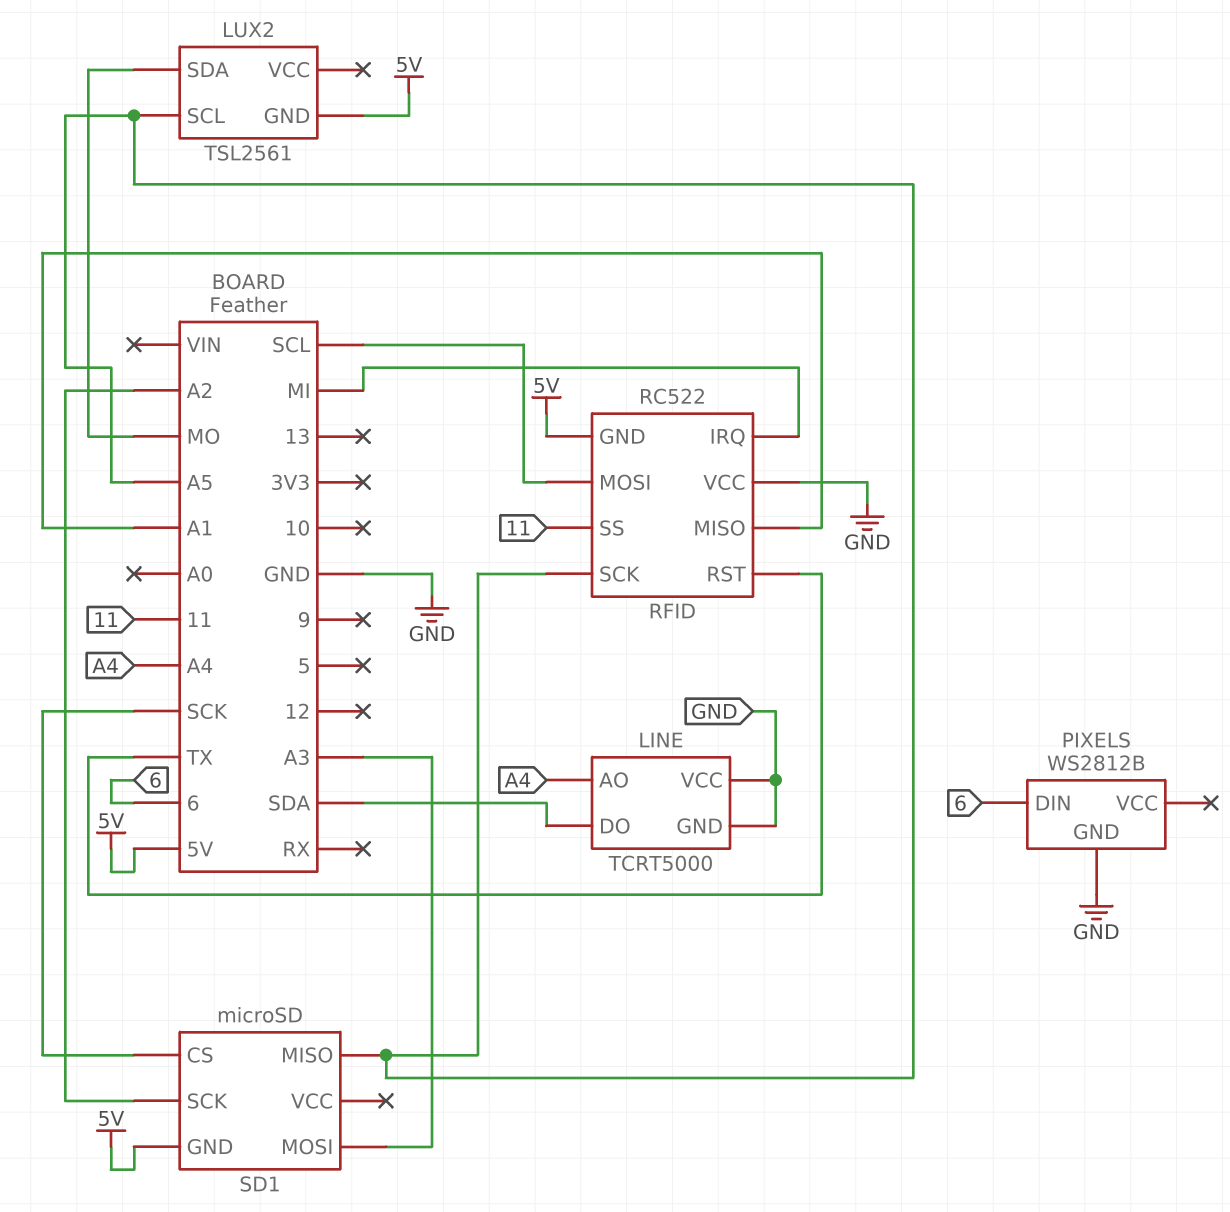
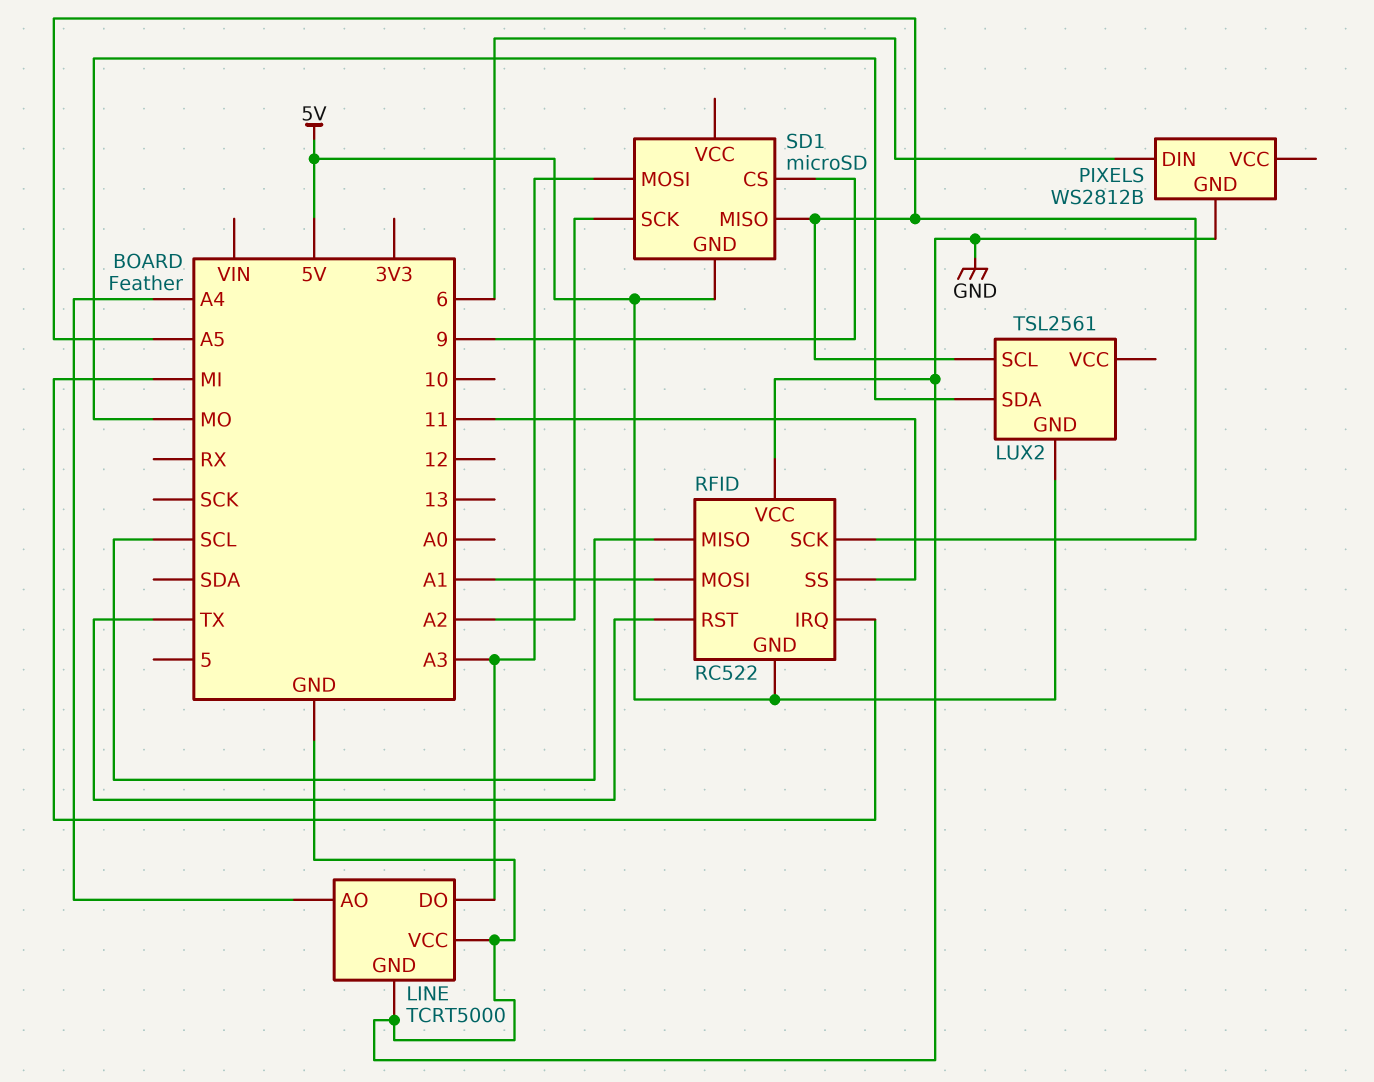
LINE pin DO: SDA -> A3
RFID pin MISO: A1 -> SCL
RFID pin MOSI: SCL -> A1
SD1 pin CS: SCK -> 9

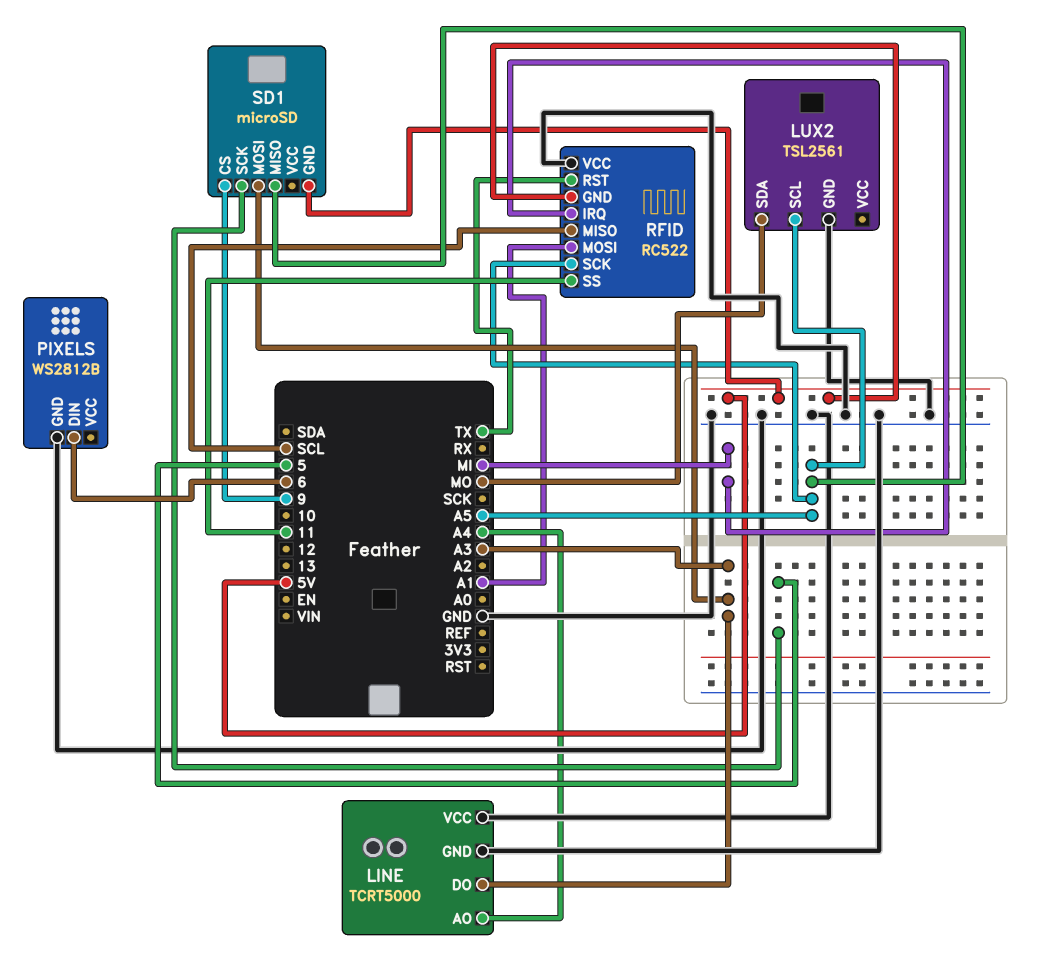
LUX2 pin GND: 5V -> GND
SD1 pin SCK: A2 -> 5

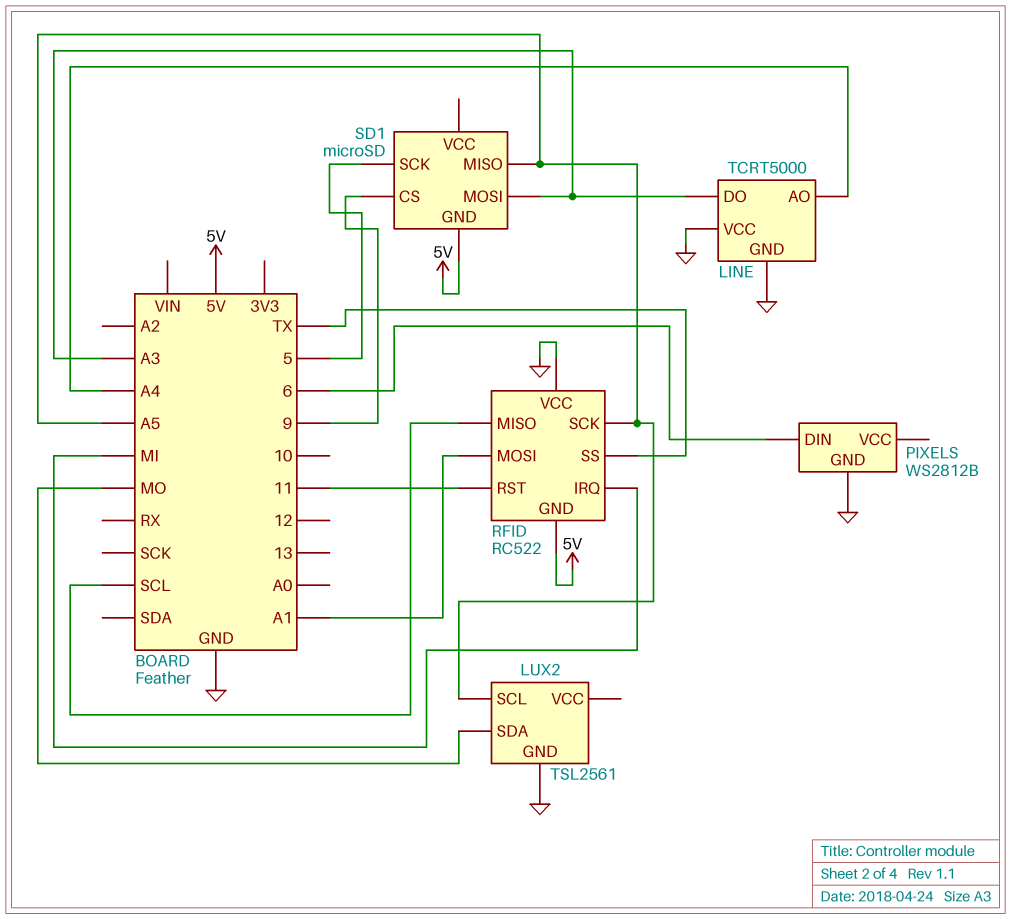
RFID pin RST: TX -> 11
RFID pin SS: 11 -> TX

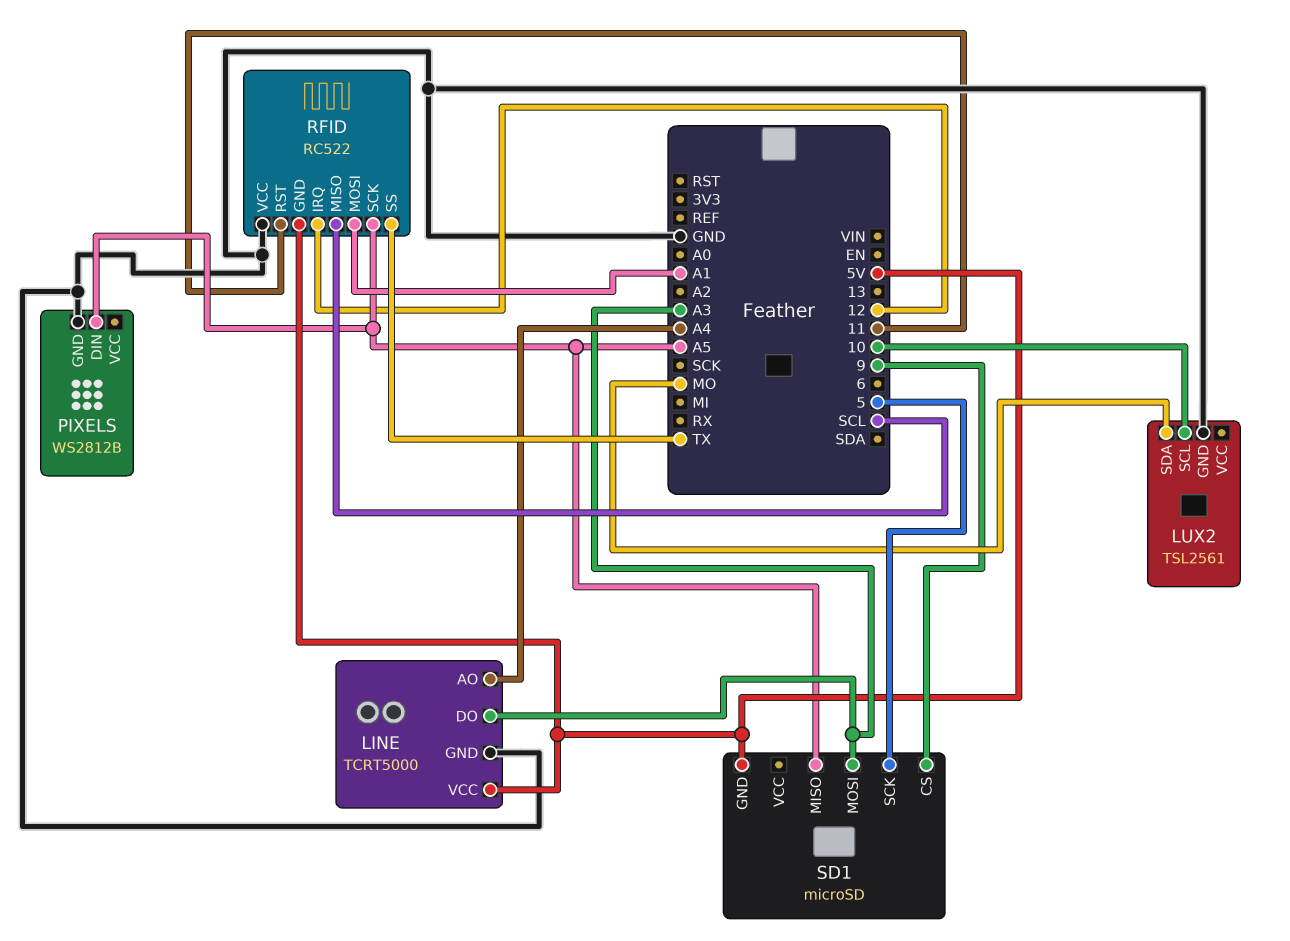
LINE pin VCC: GND -> 5V
LUX2 pin SCL: A5 -> 10
PIXELS pin DIN: 6 -> A5
RFID pin IRQ: MI -> 12

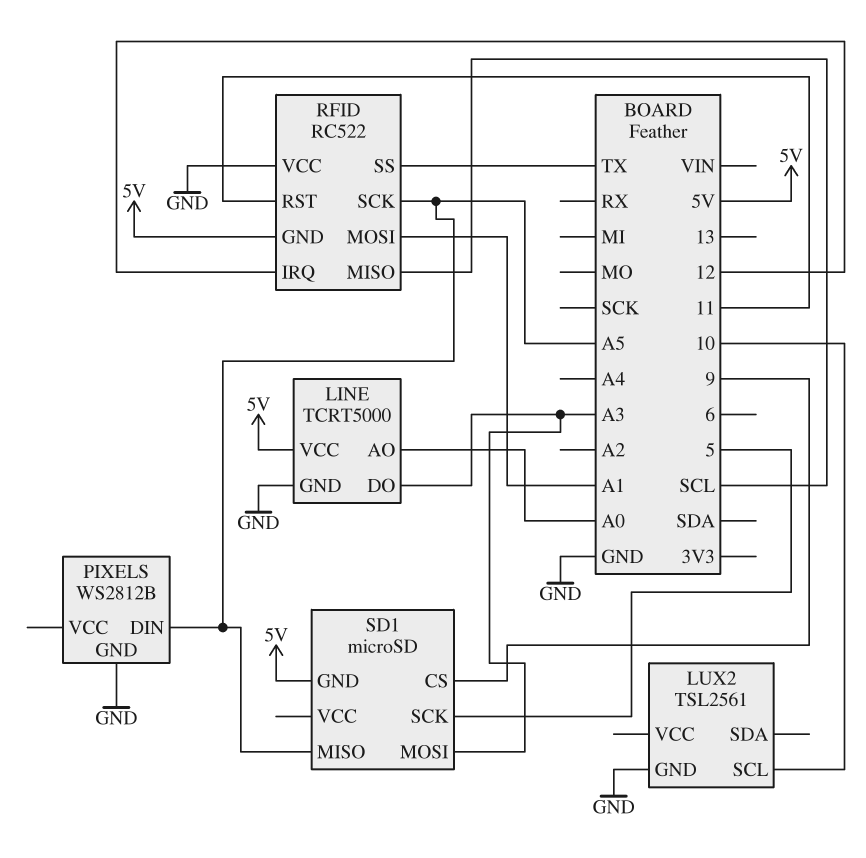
LINE pin AO: A4 -> A0
LUX2 pin SDA: MO -> none

